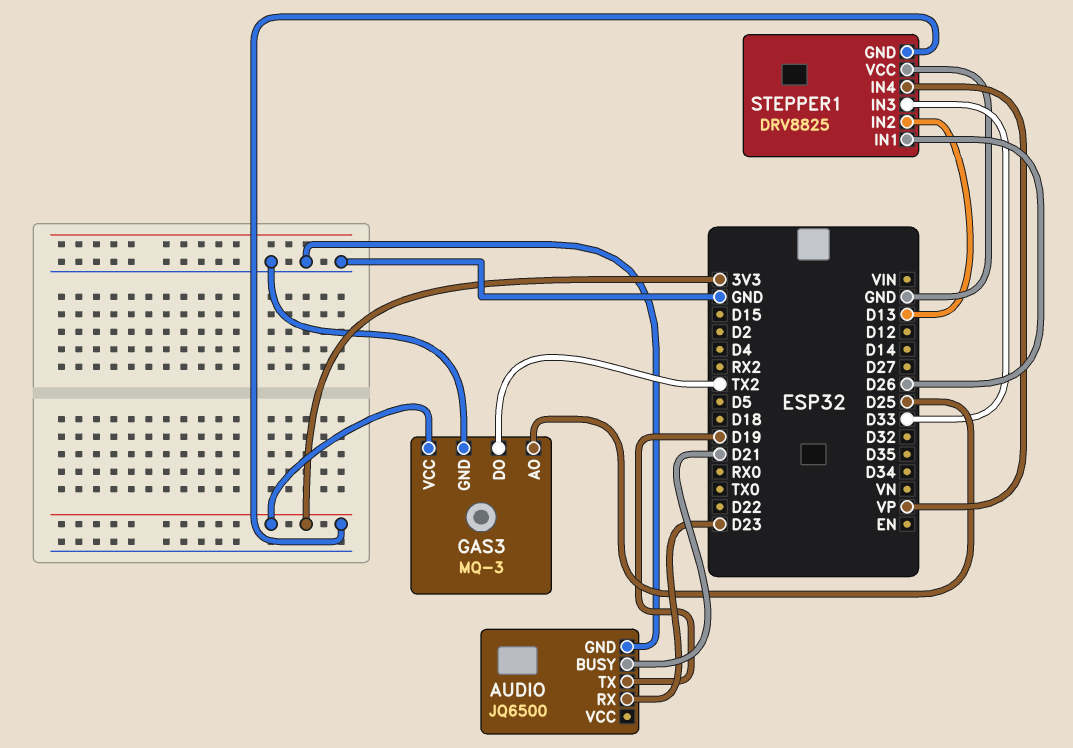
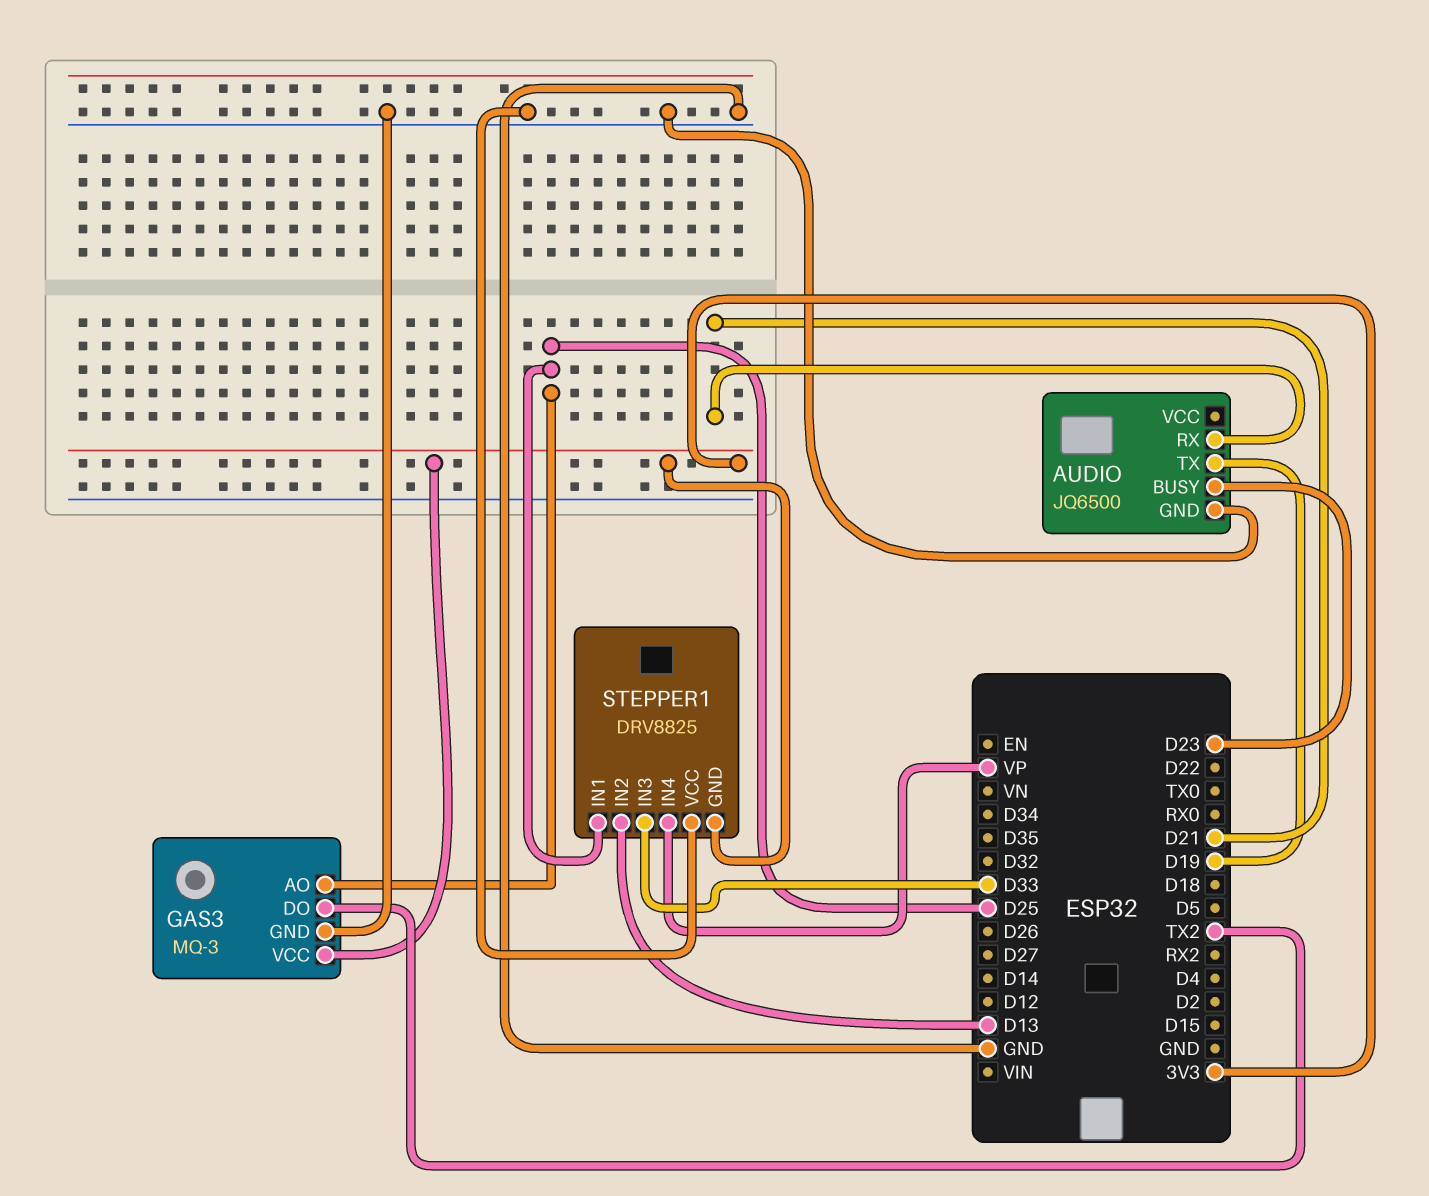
AUDIO pin BUSY: D21 -> D23
AUDIO pin RX: D23 -> D21
STEPPER1 pin IN1: D26 -> D25

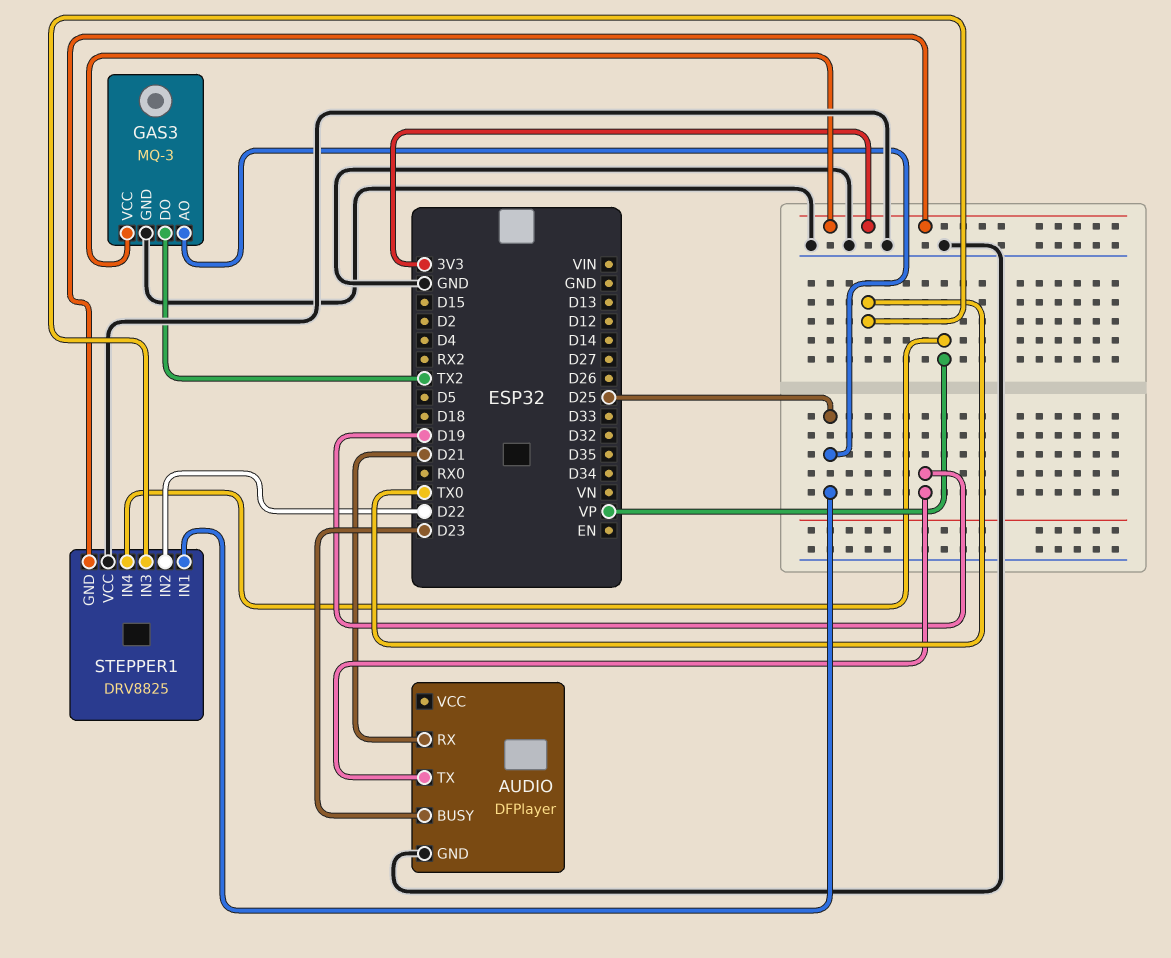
AUDIO: JQ6500 -> DFPlayer
STEPPER1 pin IN2: D13 -> D22
STEPPER1 pin IN3: D33 -> TX0

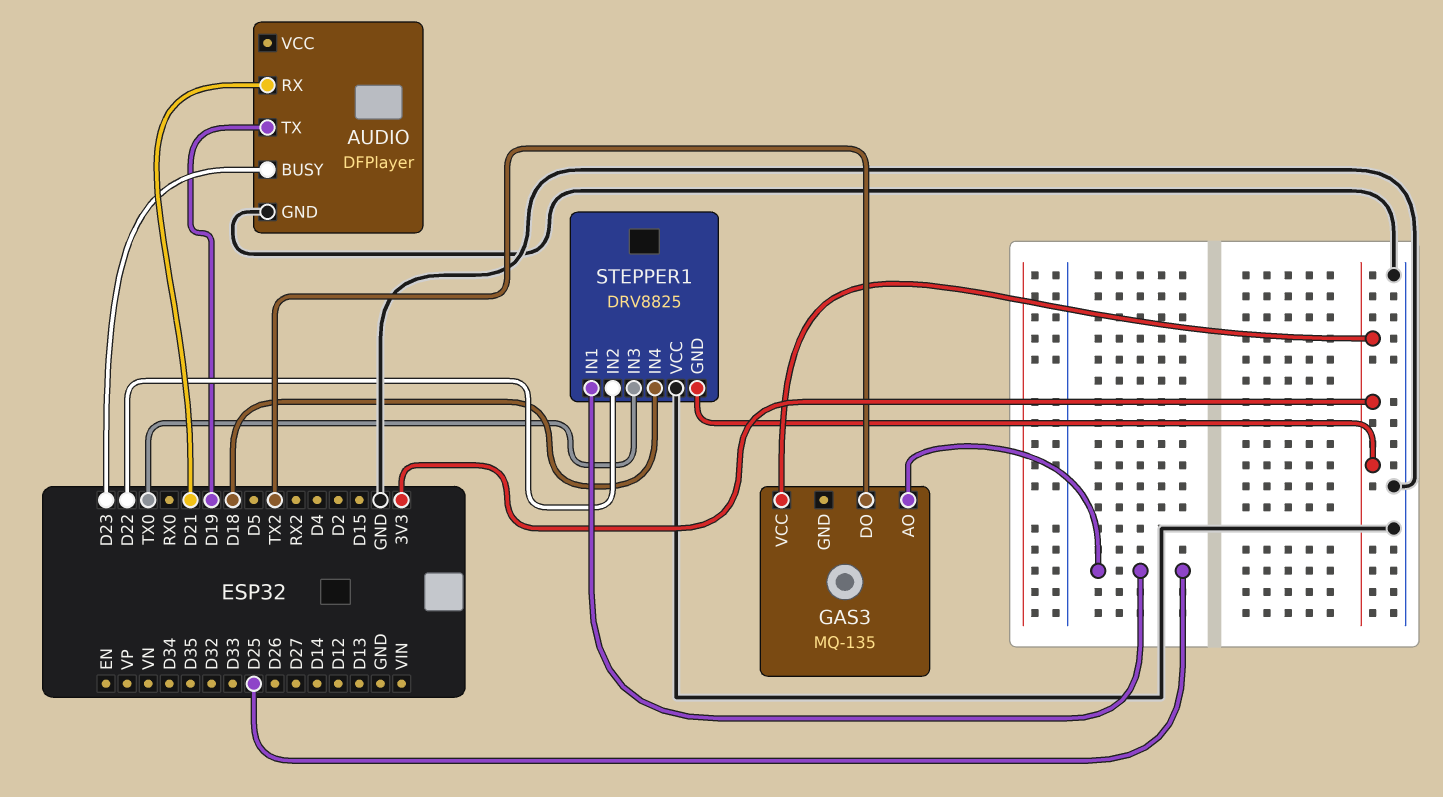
GAS3: MQ-3 -> MQ-135
GAS3 pin GND: GND -> none
STEPPER1 pin IN4: VP -> D18

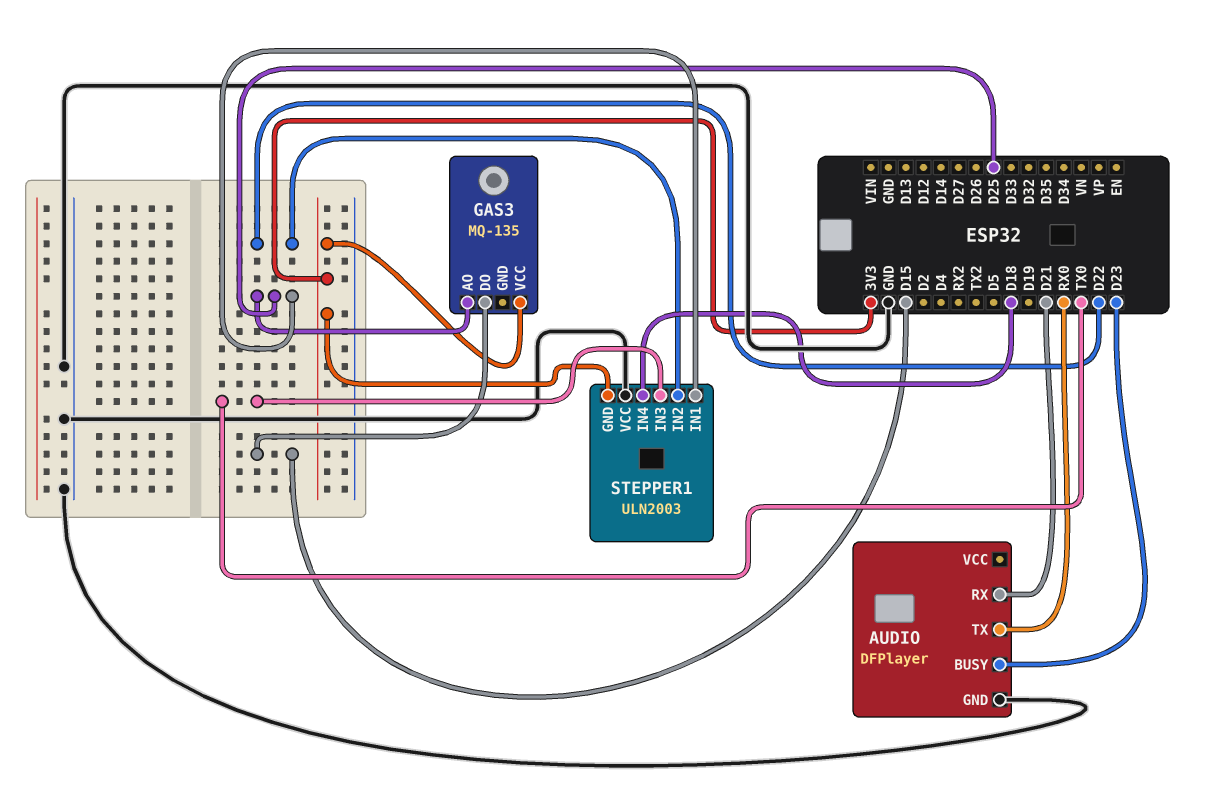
AUDIO pin TX: D19 -> RX0
GAS3 pin DO: TX2 -> D15
STEPPER1: DRV8825 -> ULN2003

